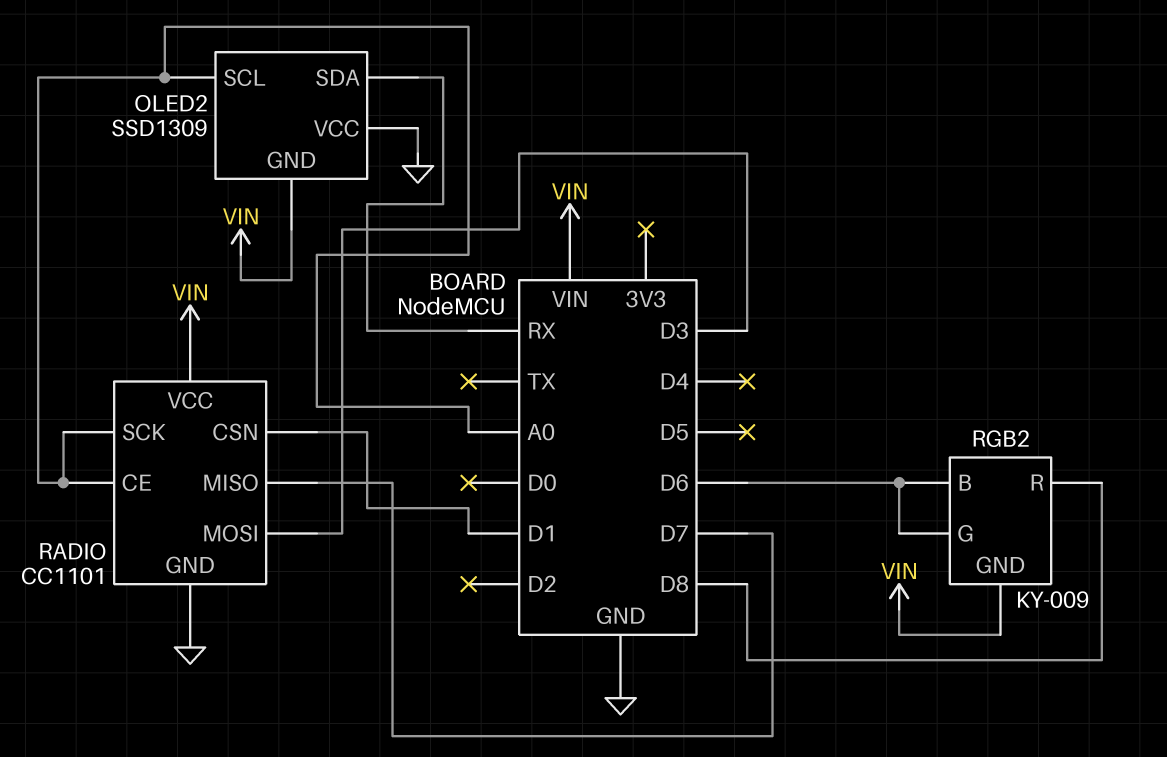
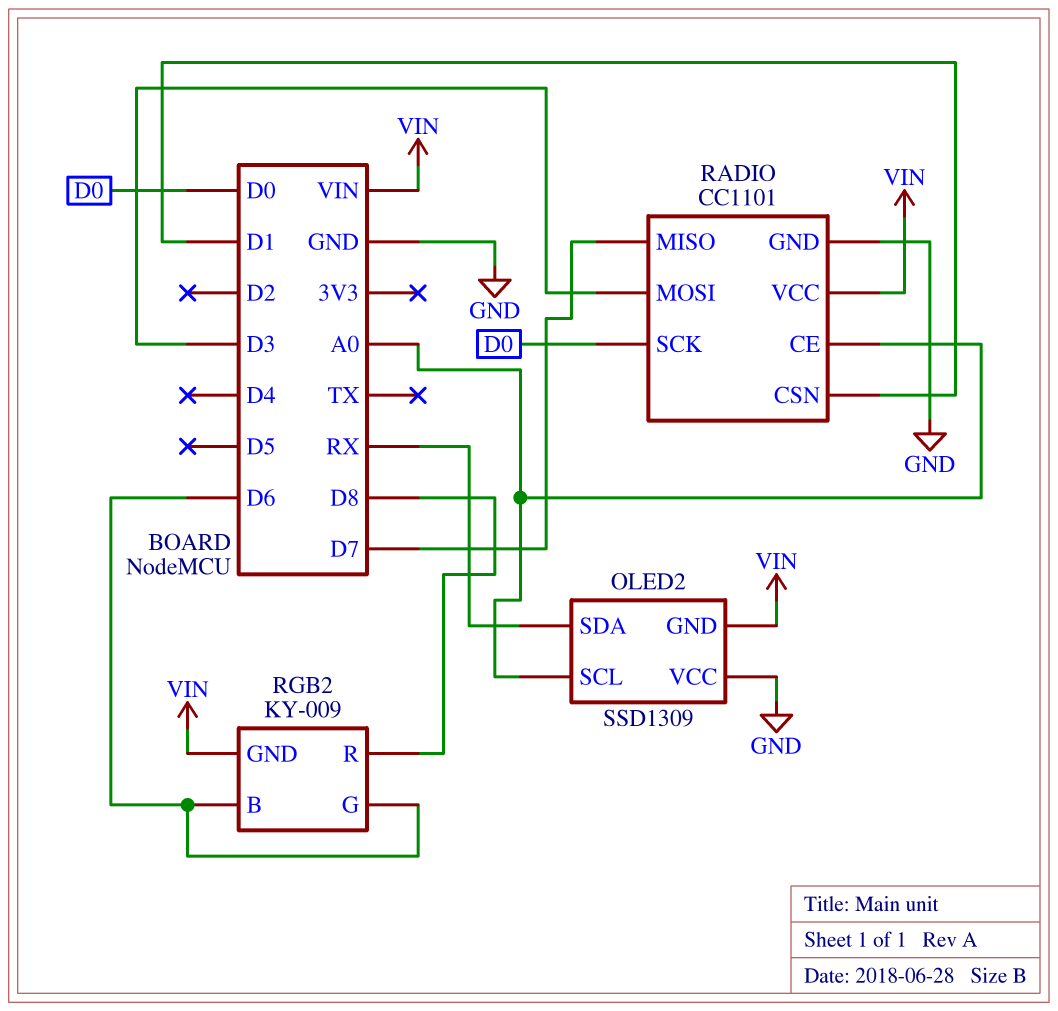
RADIO pin SCK: A0 -> D0

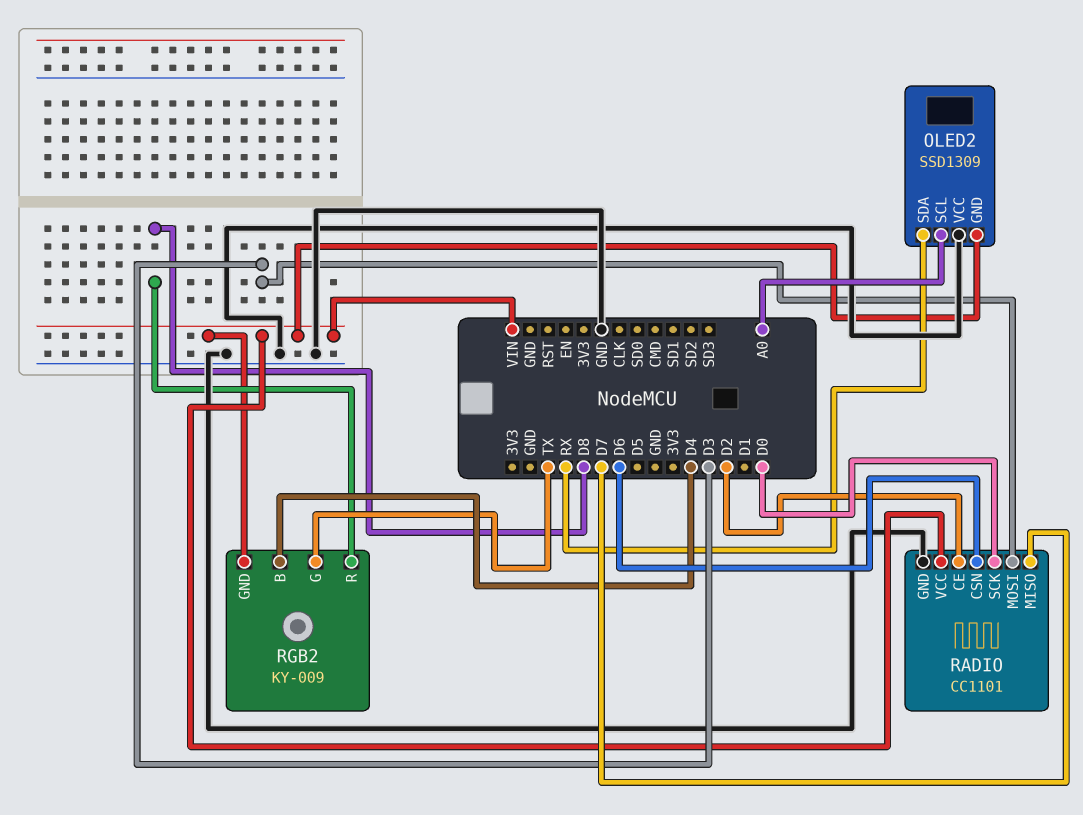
RADIO pin CE: A0 -> D2
RADIO pin CSN: D1 -> D6
RGB2 pin B: D6 -> D4
RGB2 pin G: D6 -> TX

